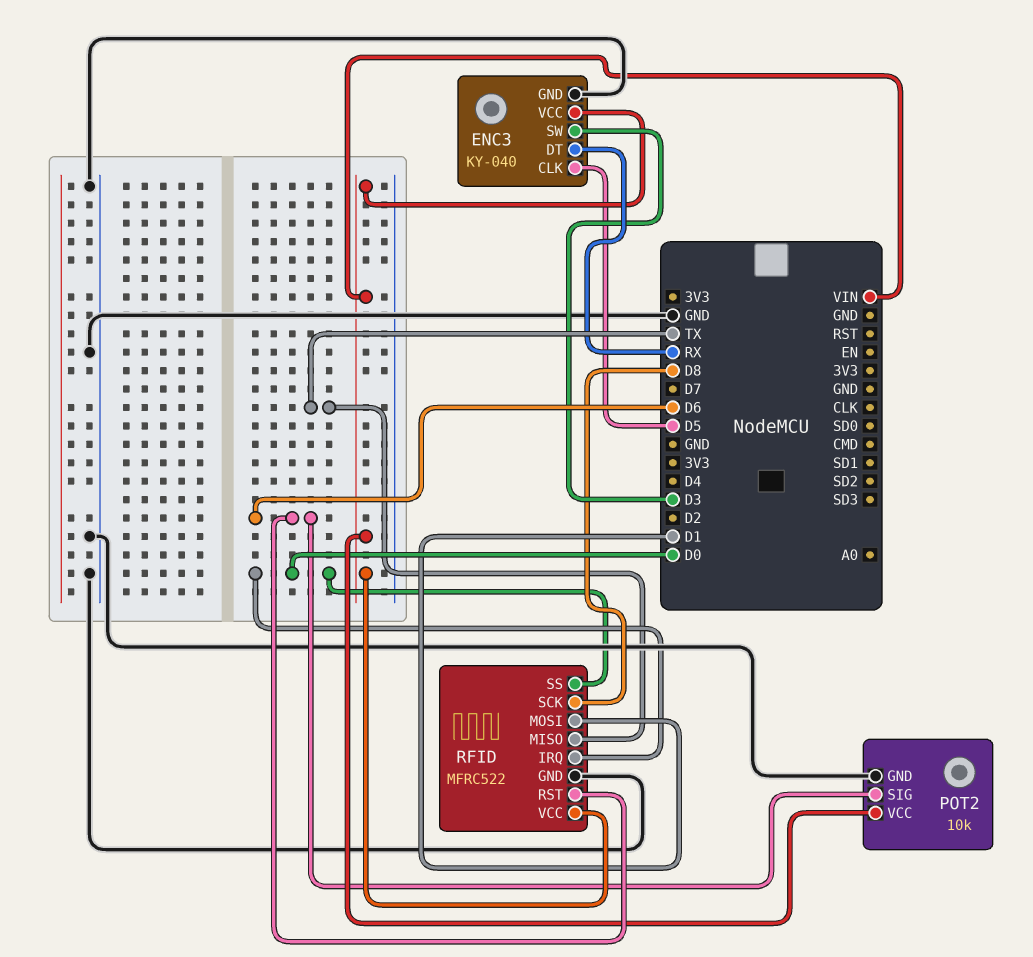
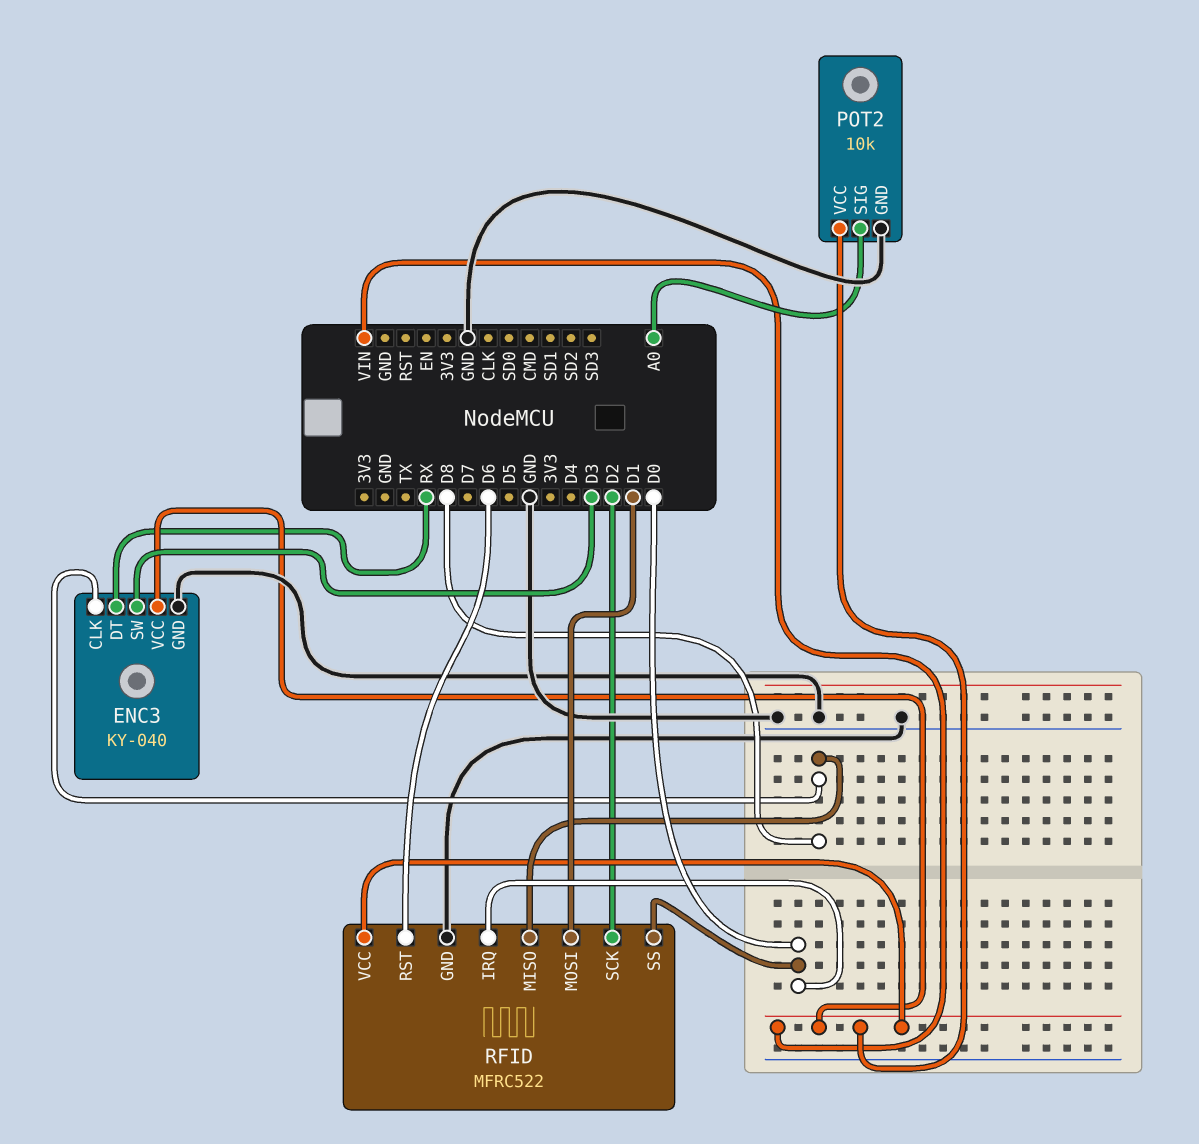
ENC3 pin CLK: D5 -> D8
POT2 pin SIG: D6 -> A0
RFID pin MISO: TX -> D8
RFID pin SCK: D8 -> D2

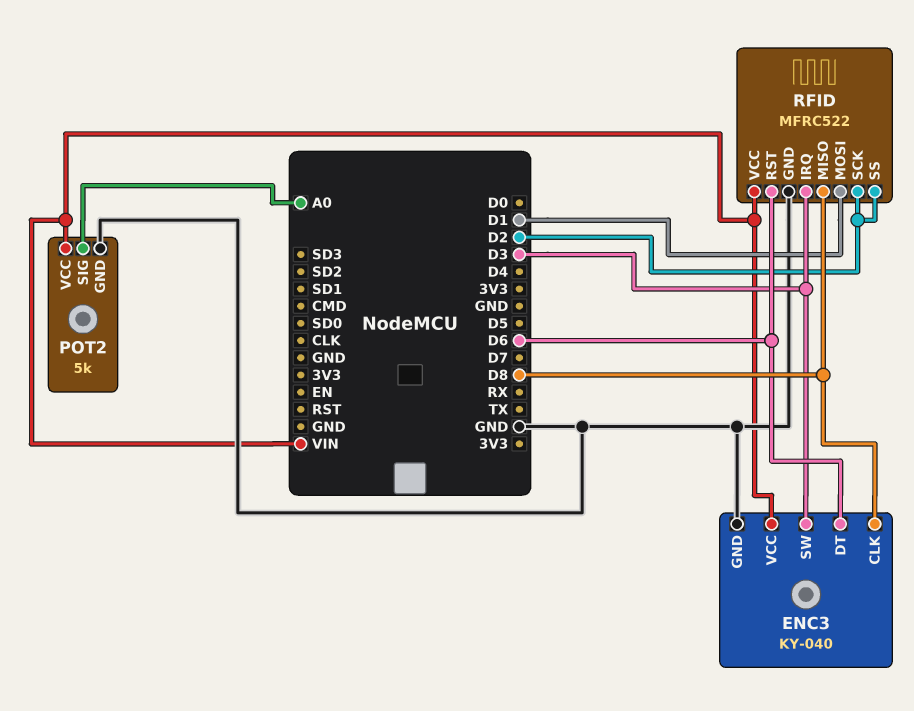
ENC3 pin DT: RX -> D6
POT2: 10k -> 5k
RFID pin IRQ: D0 -> D3
RFID pin SS: D0 -> D2

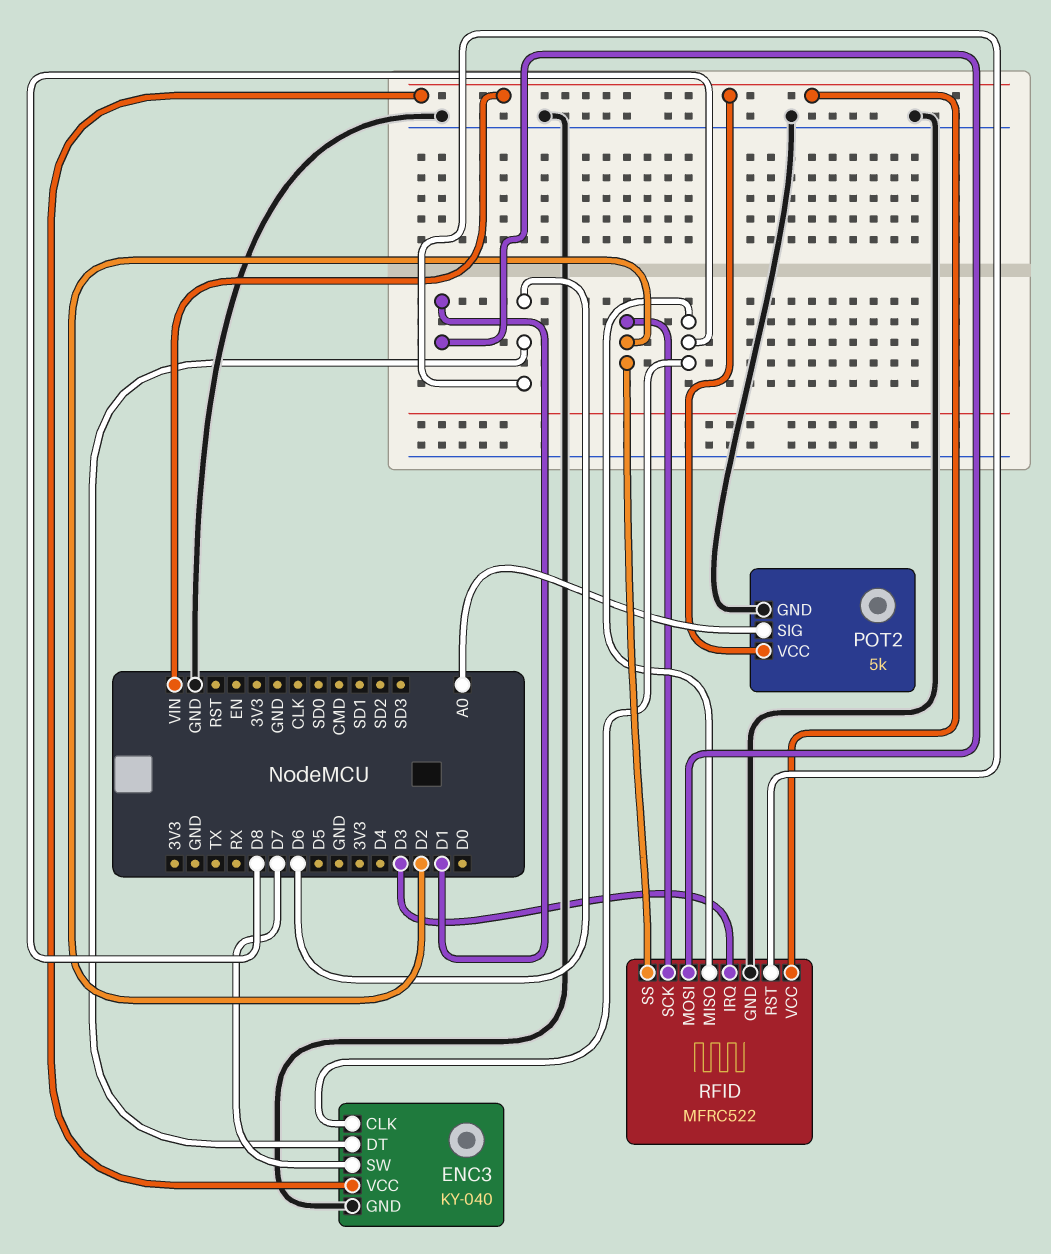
ENC3 pin SW: D3 -> D7

